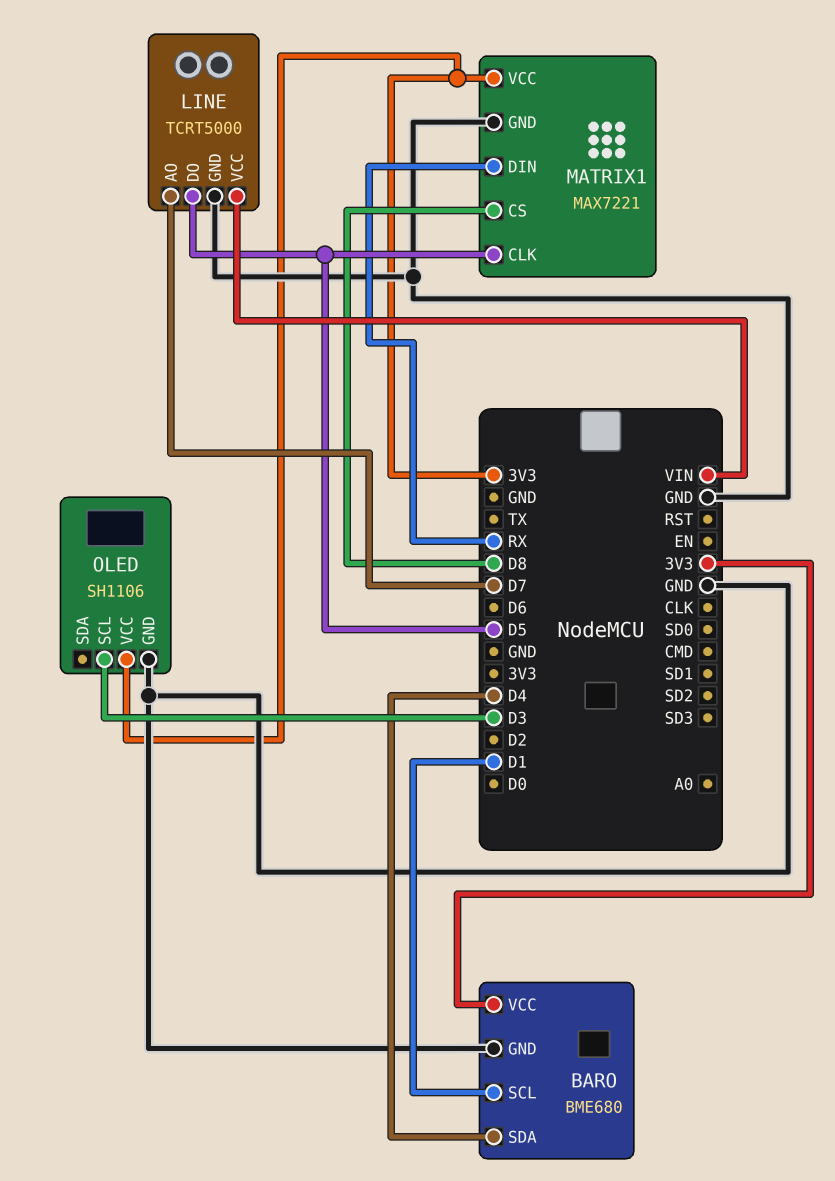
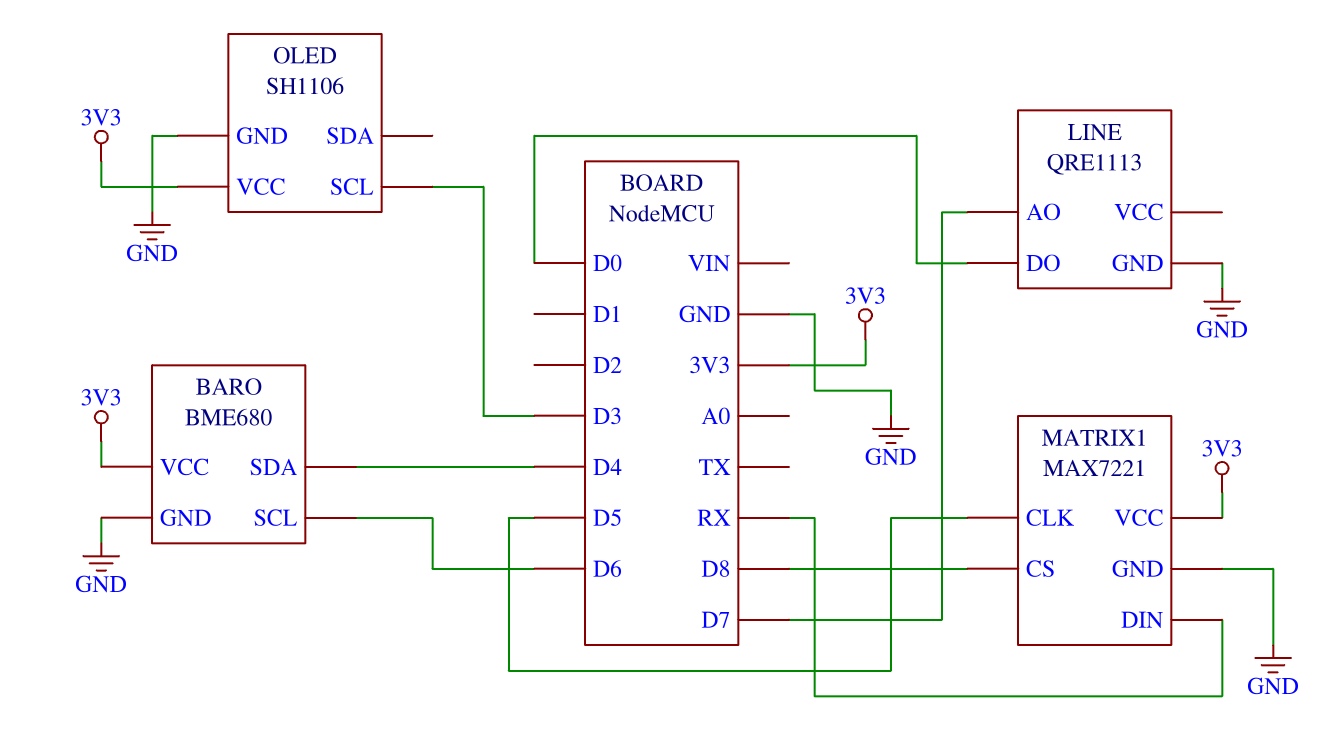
BARO pin SCL: D1 -> D6
LINE: TCRT5000 -> QRE1113
LINE pin DO: D5 -> D0
LINE pin VCC: VIN -> none

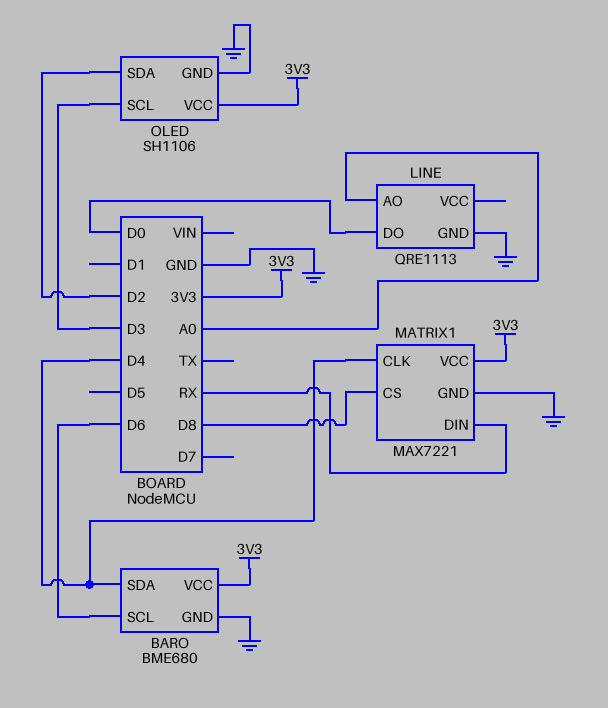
LINE pin AO: D7 -> A0
MATRIX1 pin CLK: D5 -> D4
OLED pin SDA: none -> D2

